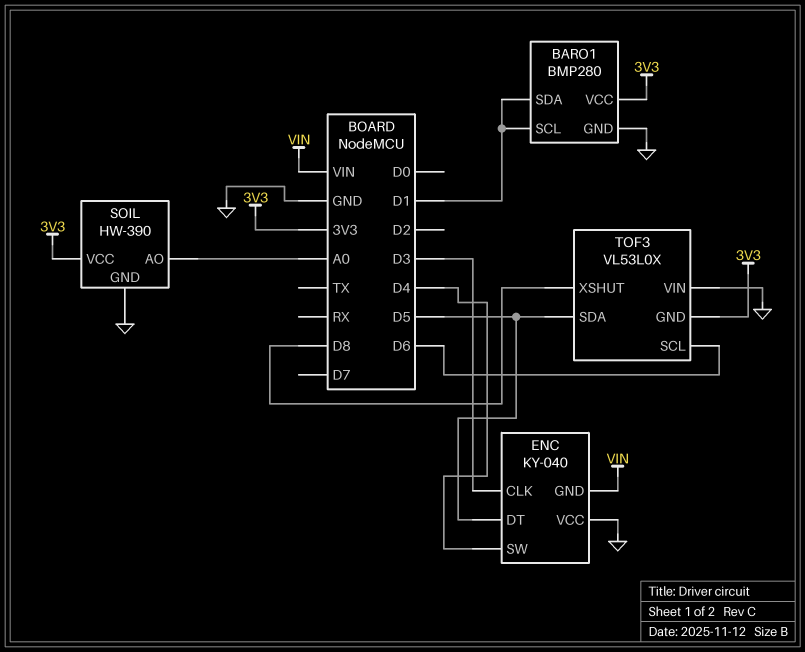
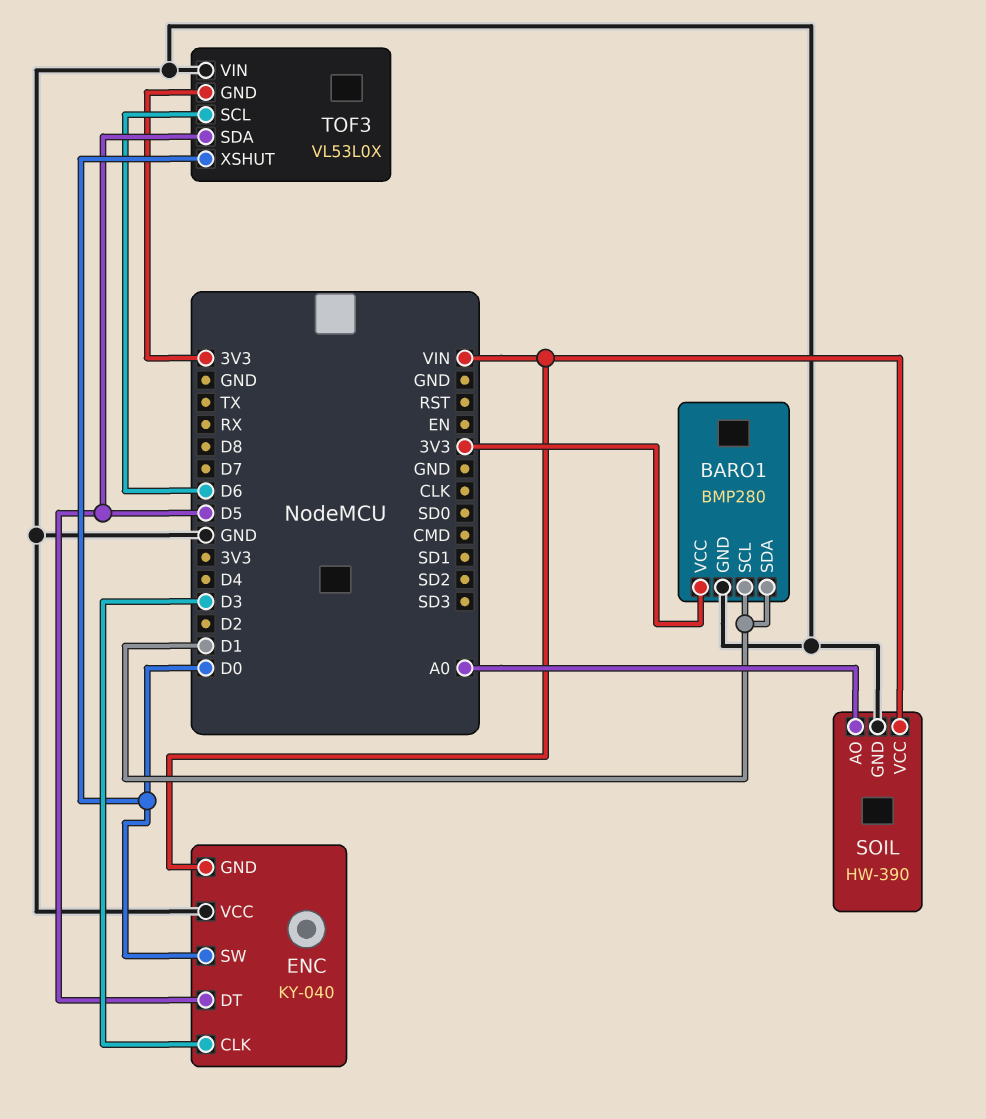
ENC pin SW: D4 -> D0
SOIL pin VCC: 3V3 -> VIN
TOF3 pin XSHUT: D8 -> D0

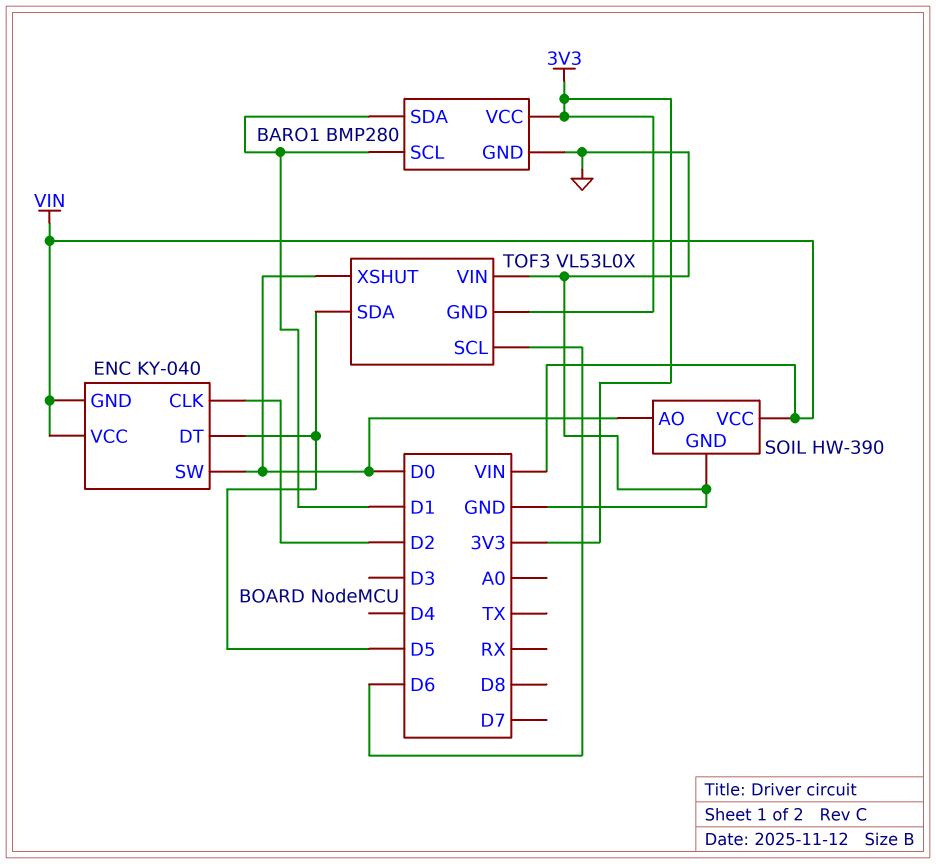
ENC pin CLK: D3 -> D2
ENC pin VCC: GND -> VIN
SOIL pin AO: A0 -> D0

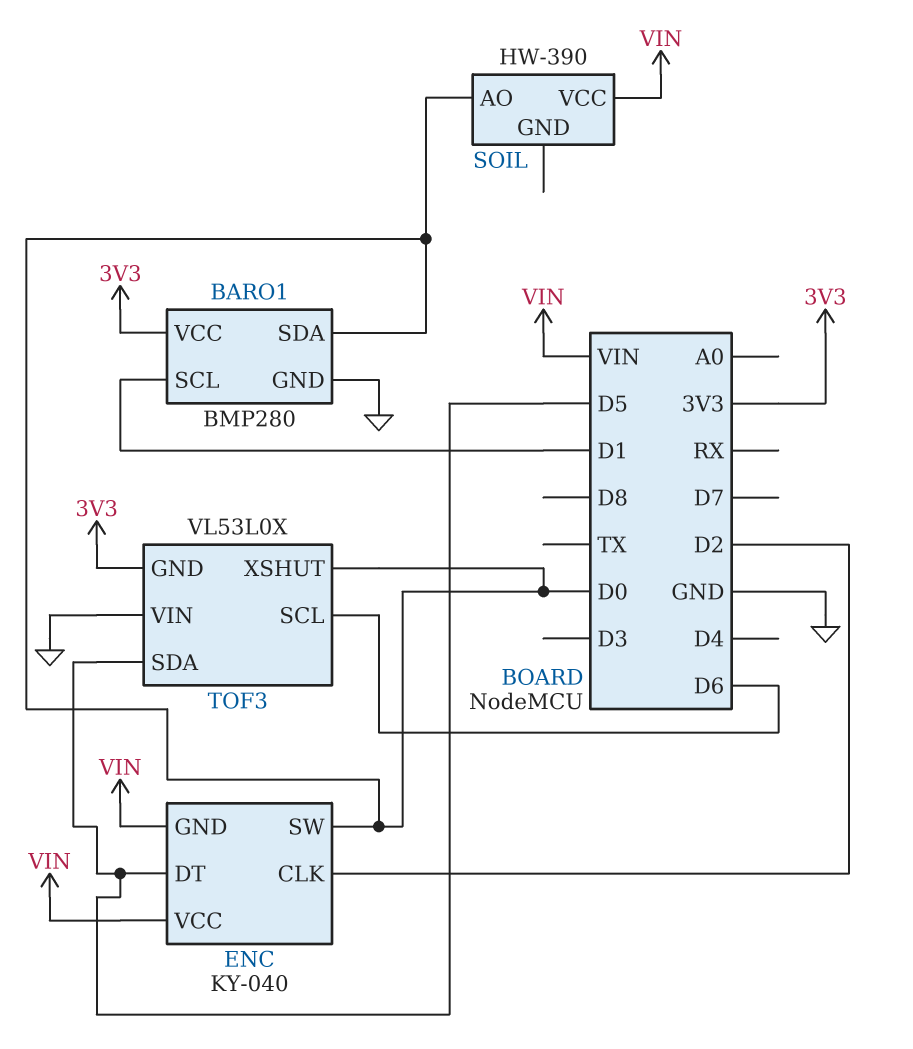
BARO1 pin SDA: D1 -> D0
SOIL pin GND: GND -> none

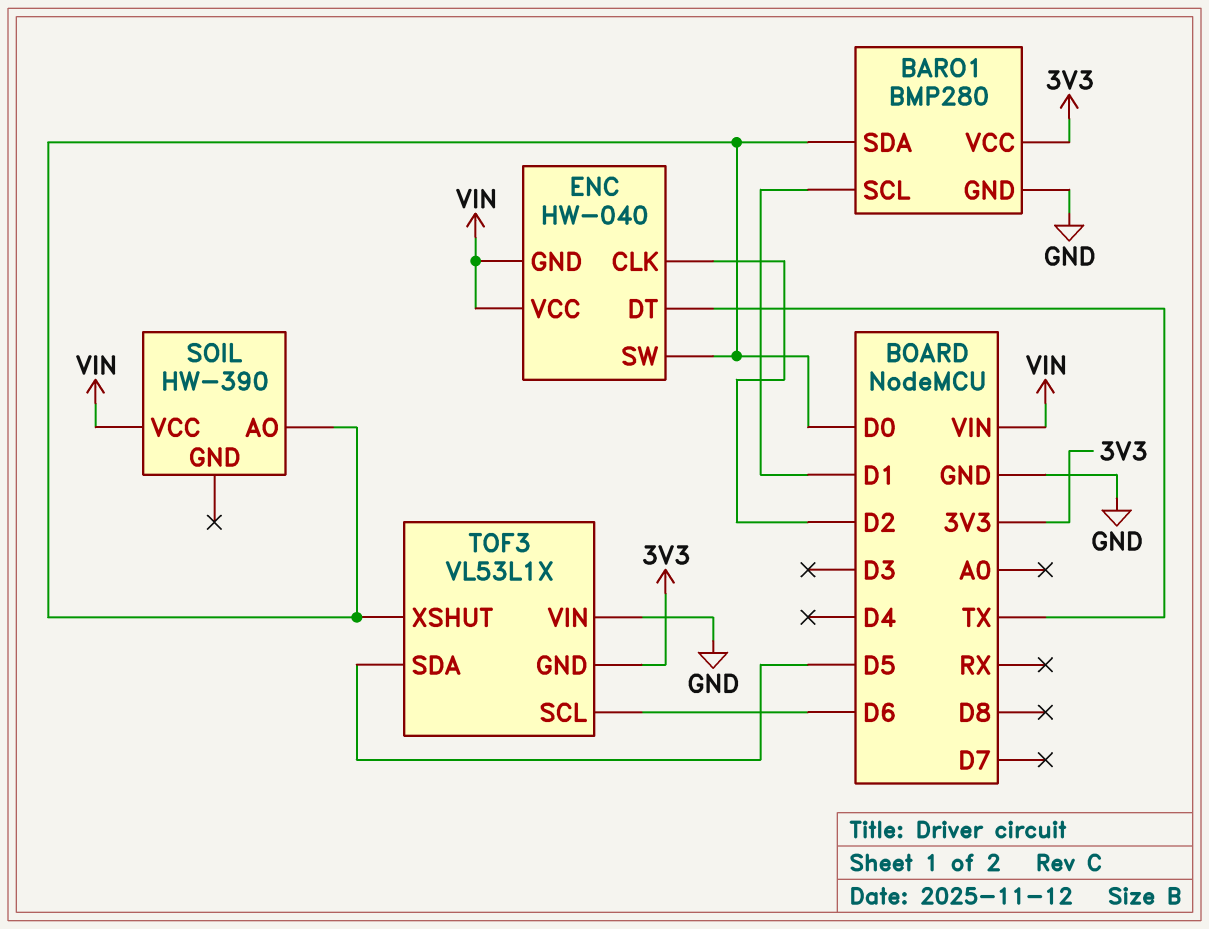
ENC: KY-040 -> HW-040
ENC pin DT: D5 -> TX
TOF3: VL53L0X -> VL53L1X

